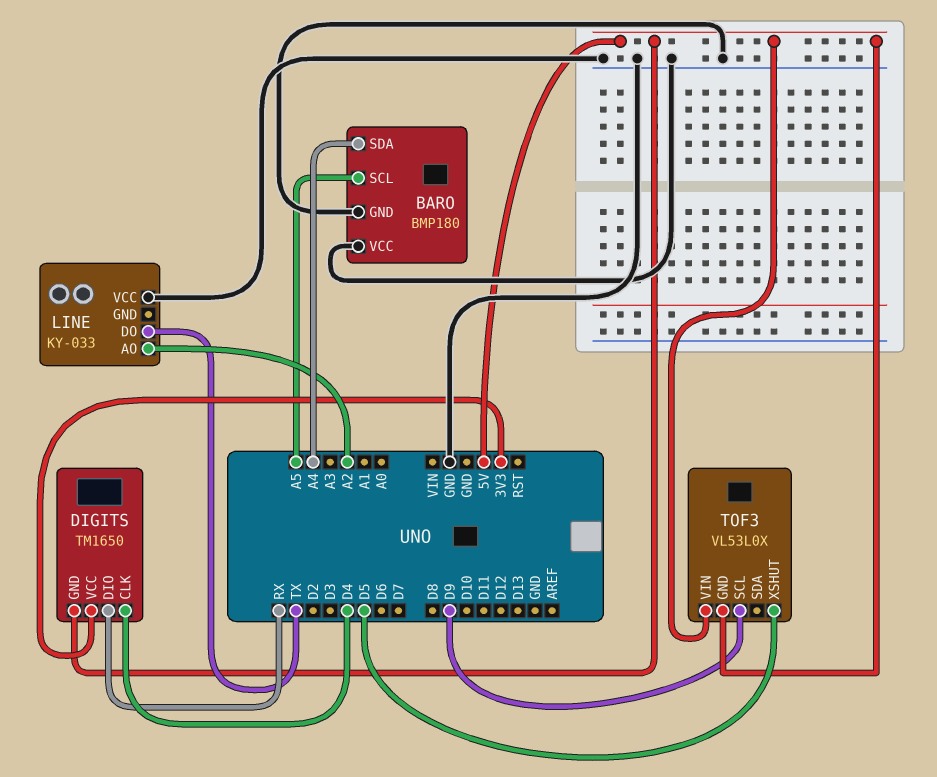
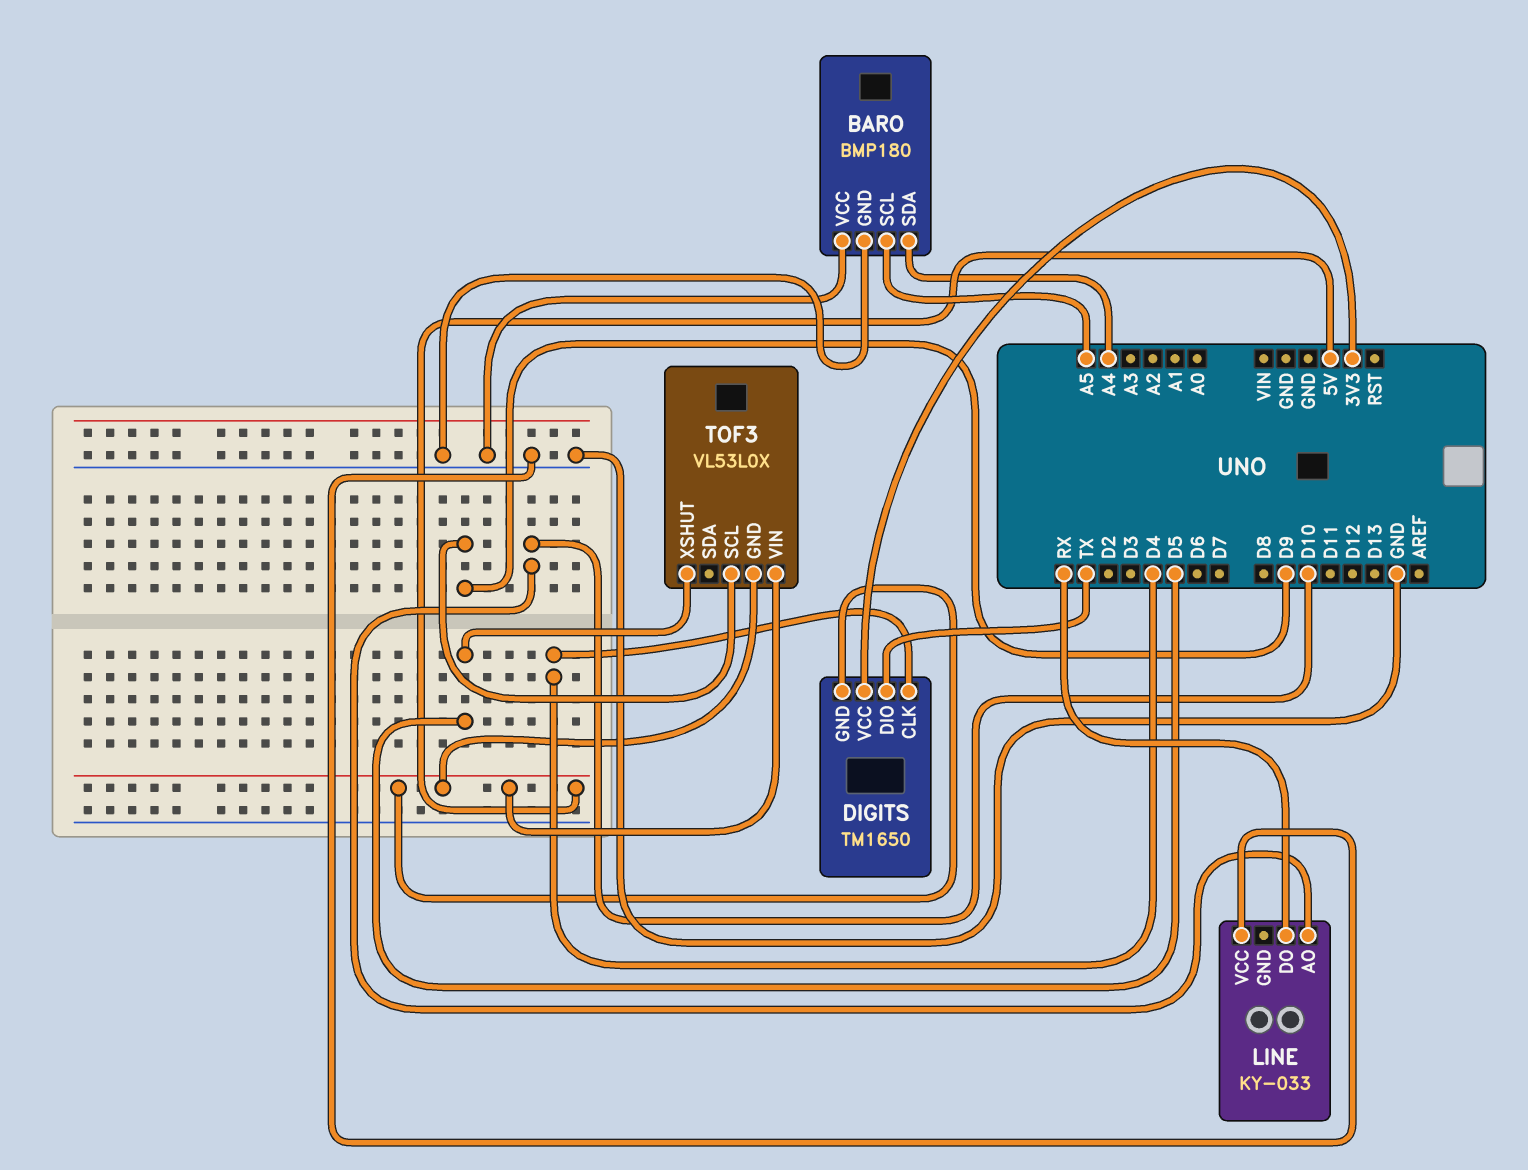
DIGITS pin DIO: RX -> TX
LINE pin AO: A2 -> D10
LINE pin DO: TX -> RX

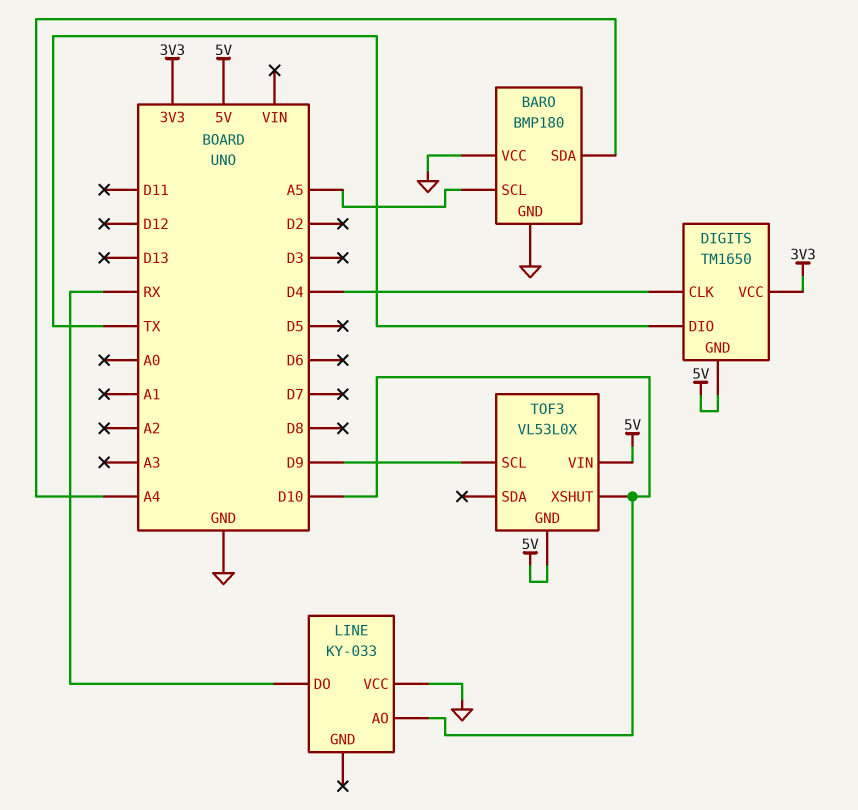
TOF3 pin XSHUT: D5 -> D10

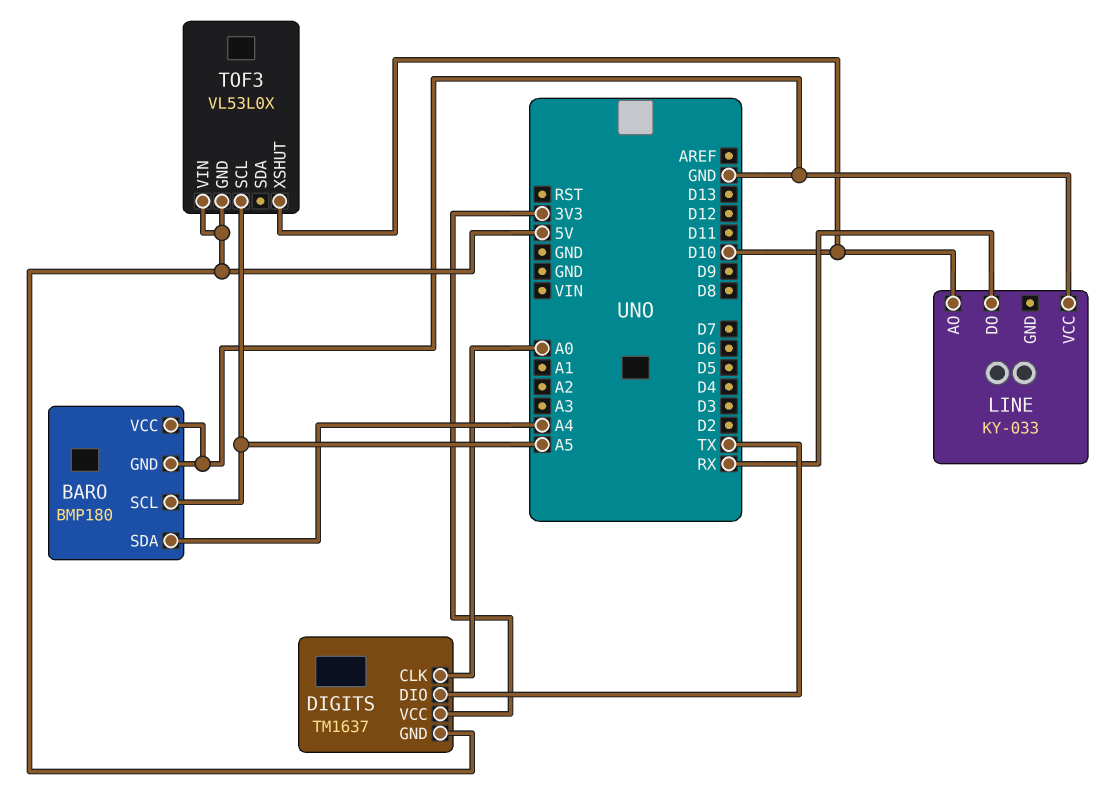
DIGITS: TM1650 -> TM1637
DIGITS pin CLK: D4 -> A0
TOF3 pin SCL: D9 -> A5

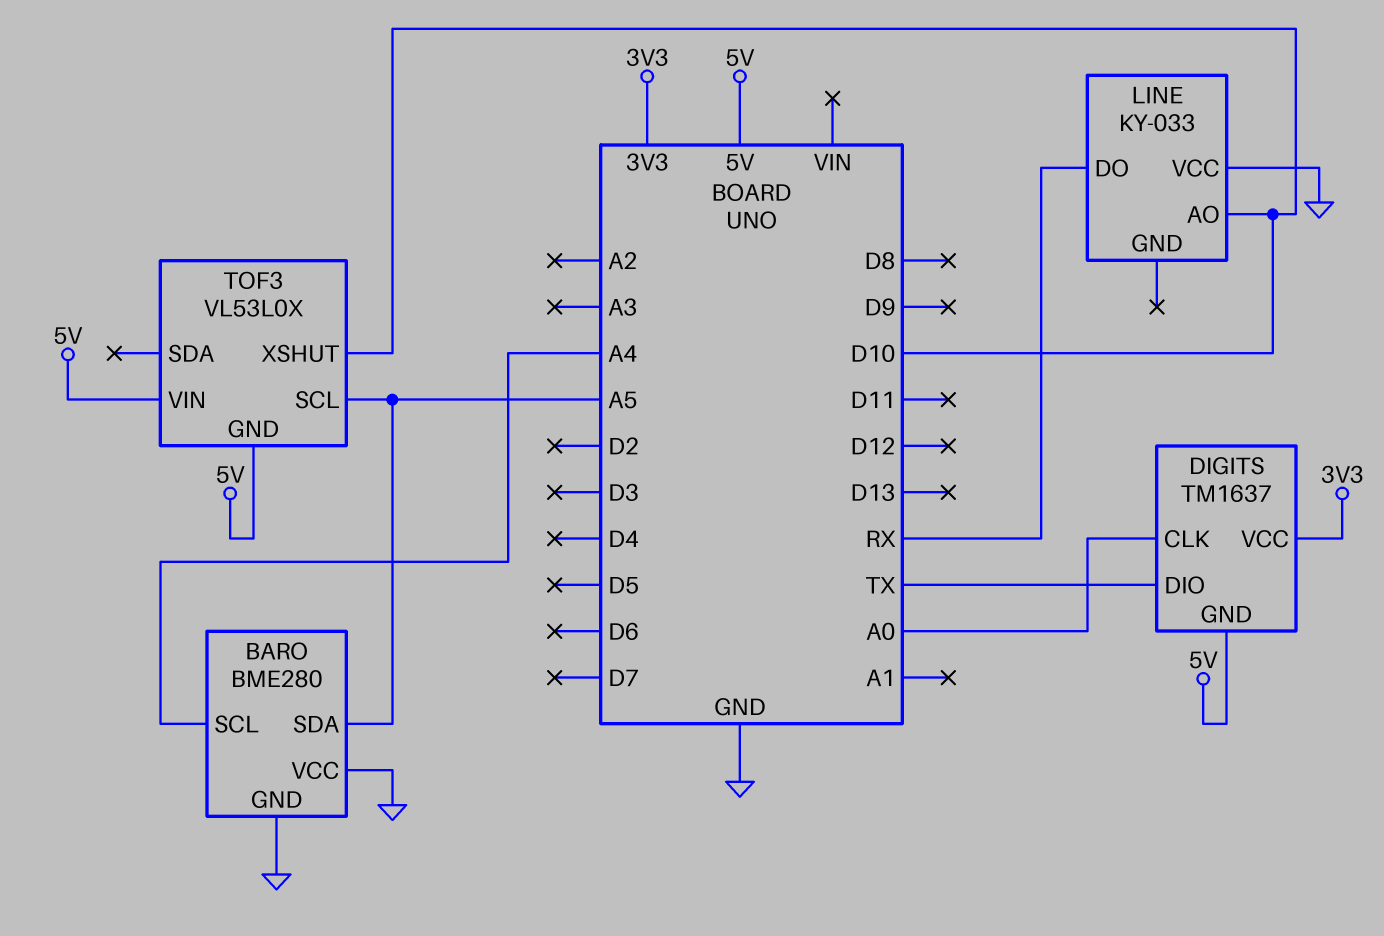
BARO: BMP180 -> BME280
BARO pin SCL: A5 -> A4
BARO pin SDA: A4 -> A5

